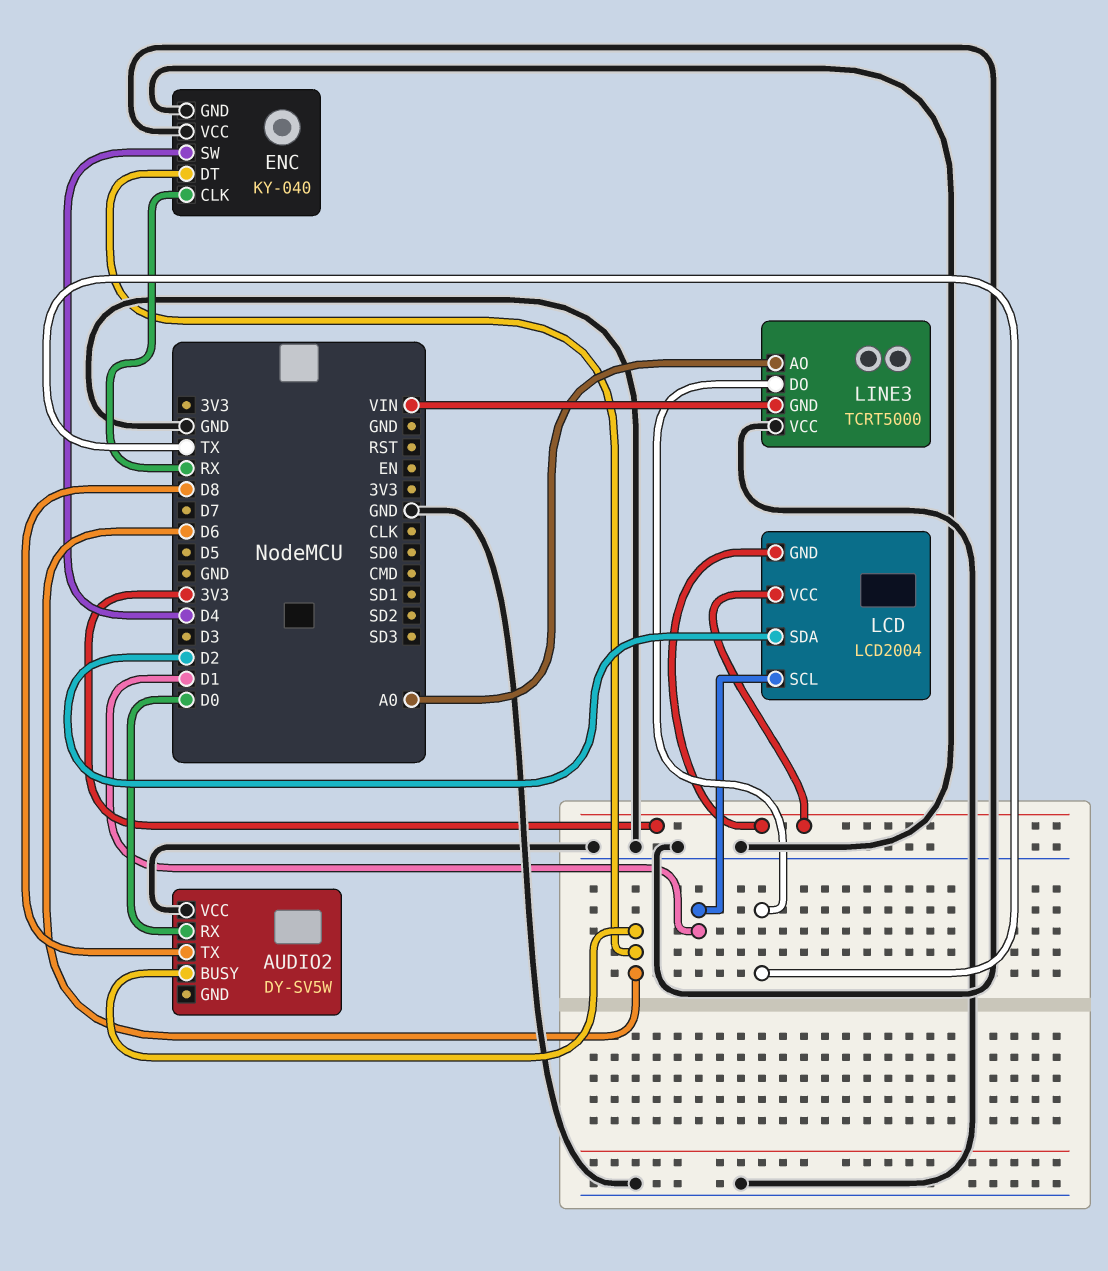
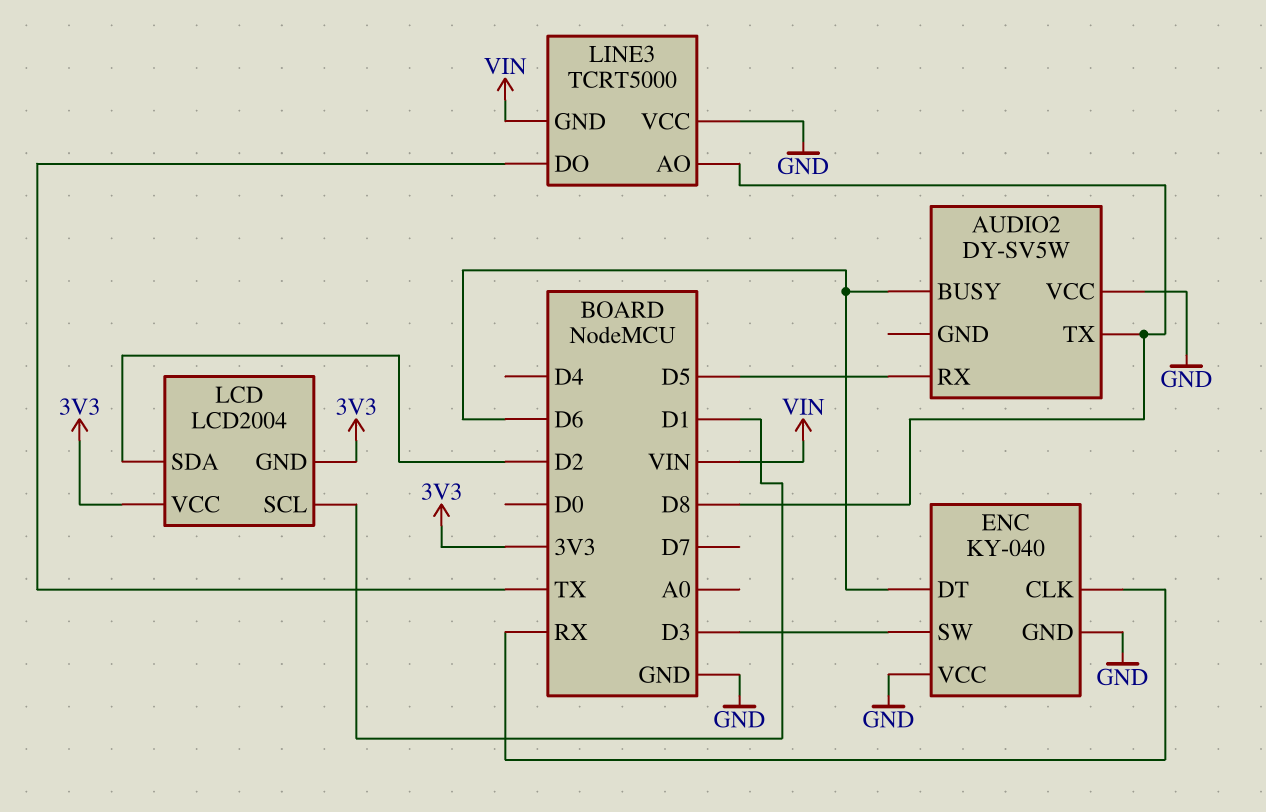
AUDIO2 pin RX: D0 -> D5
ENC pin SW: D4 -> D3
LINE3 pin AO: A0 -> D8

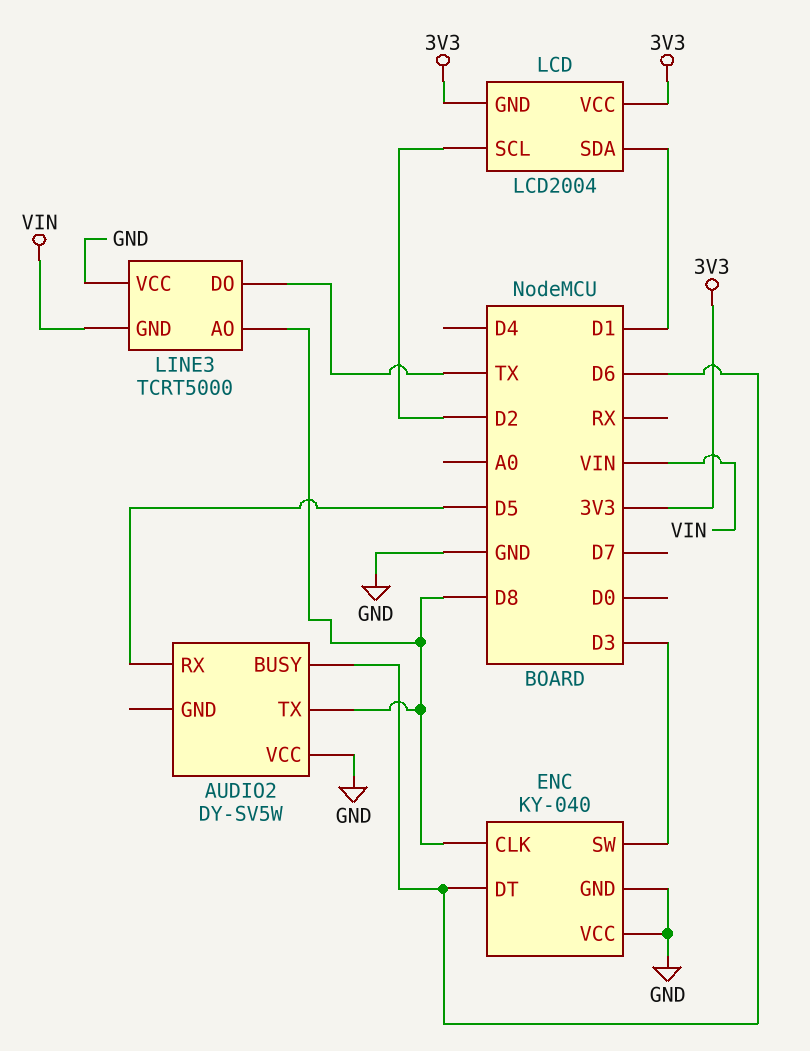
ENC pin CLK: RX -> D8
LCD pin SCL: D1 -> D2
LCD pin SDA: D2 -> D1

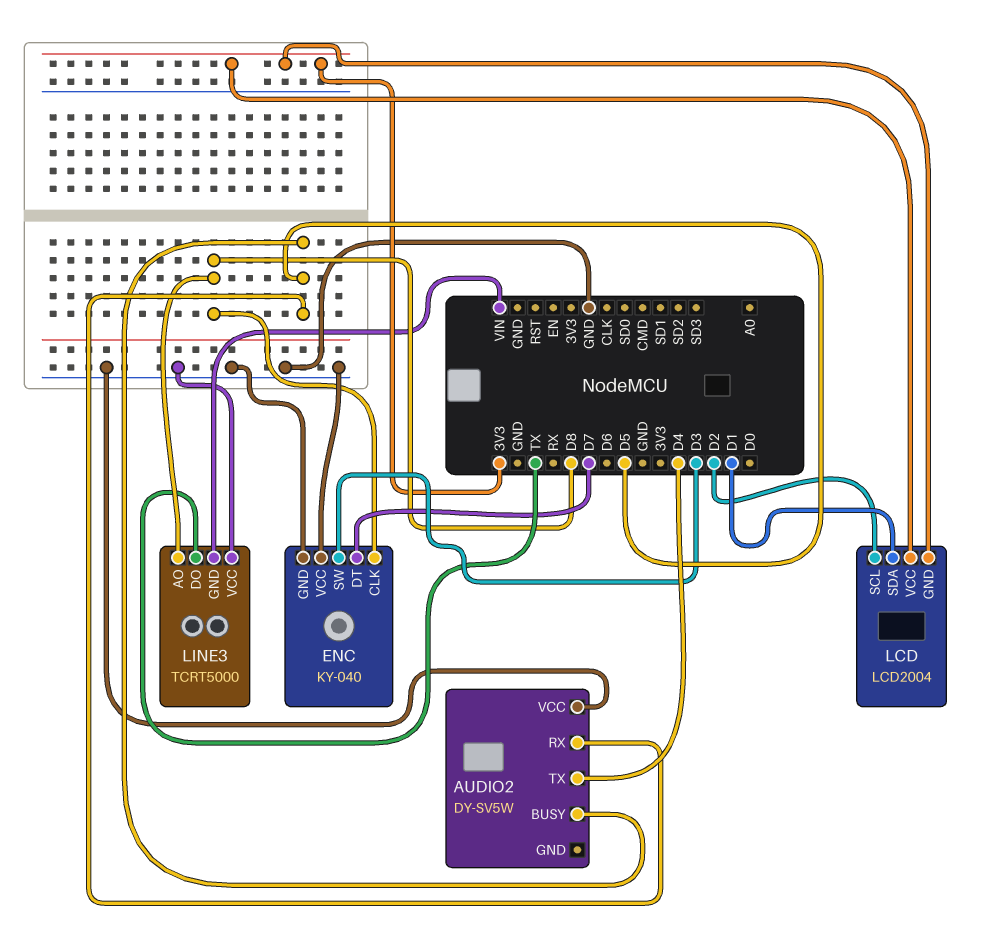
AUDIO2 pin BUSY: D6 -> D5
AUDIO2 pin TX: D8 -> D4
ENC pin DT: D6 -> D7

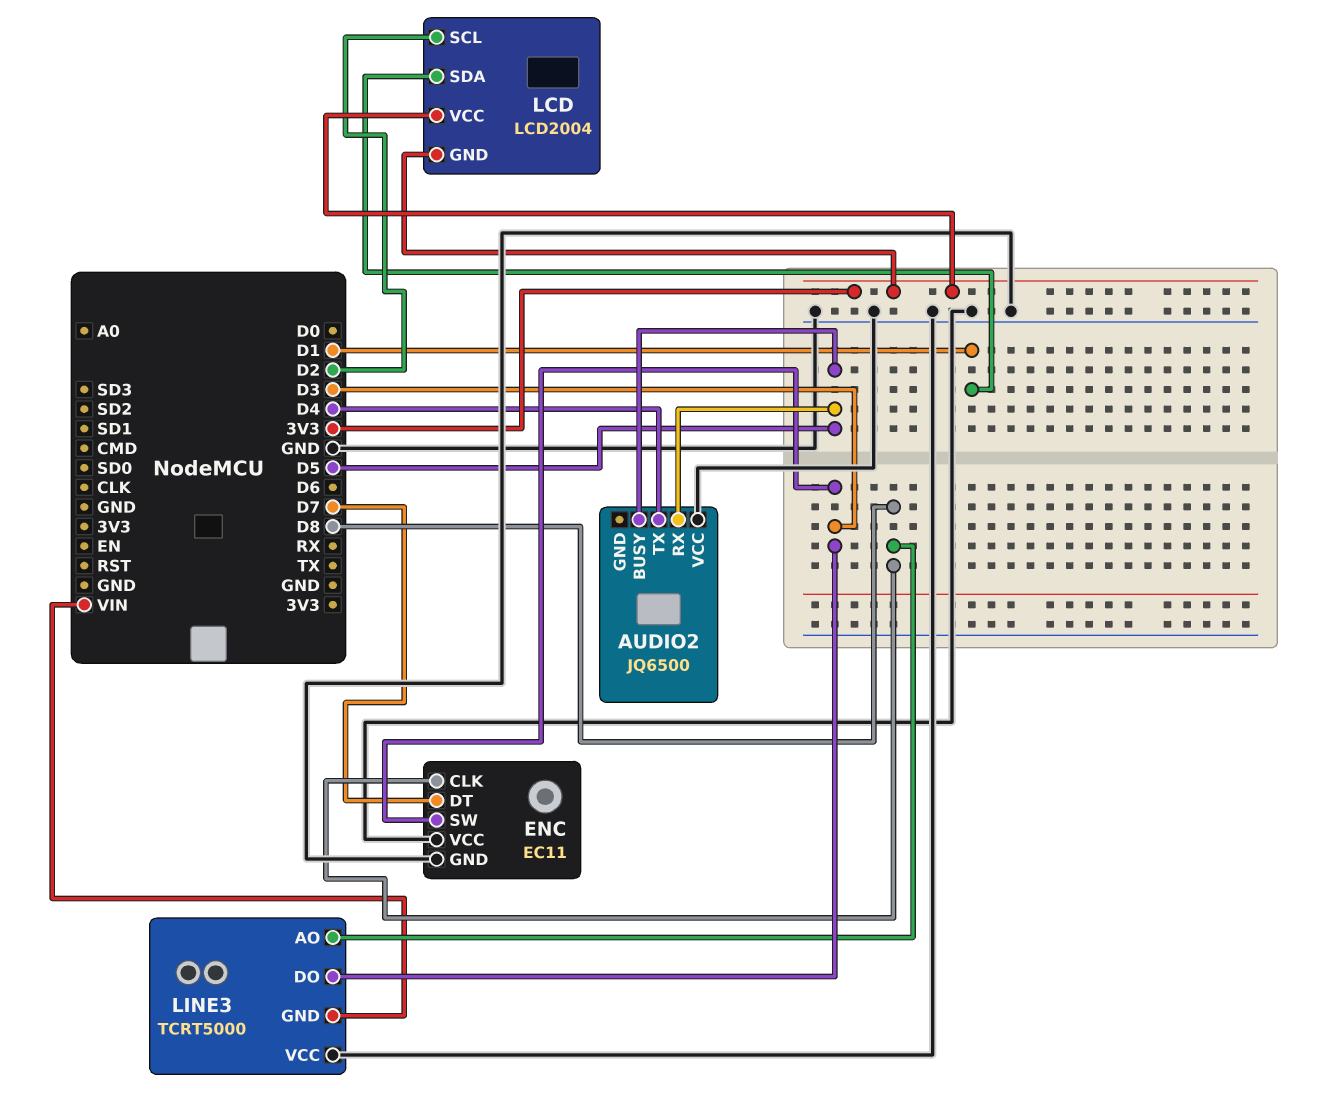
AUDIO2: DY-SV5W -> JQ6500
ENC: KY-040 -> EC11
LINE3 pin DO: TX -> D3

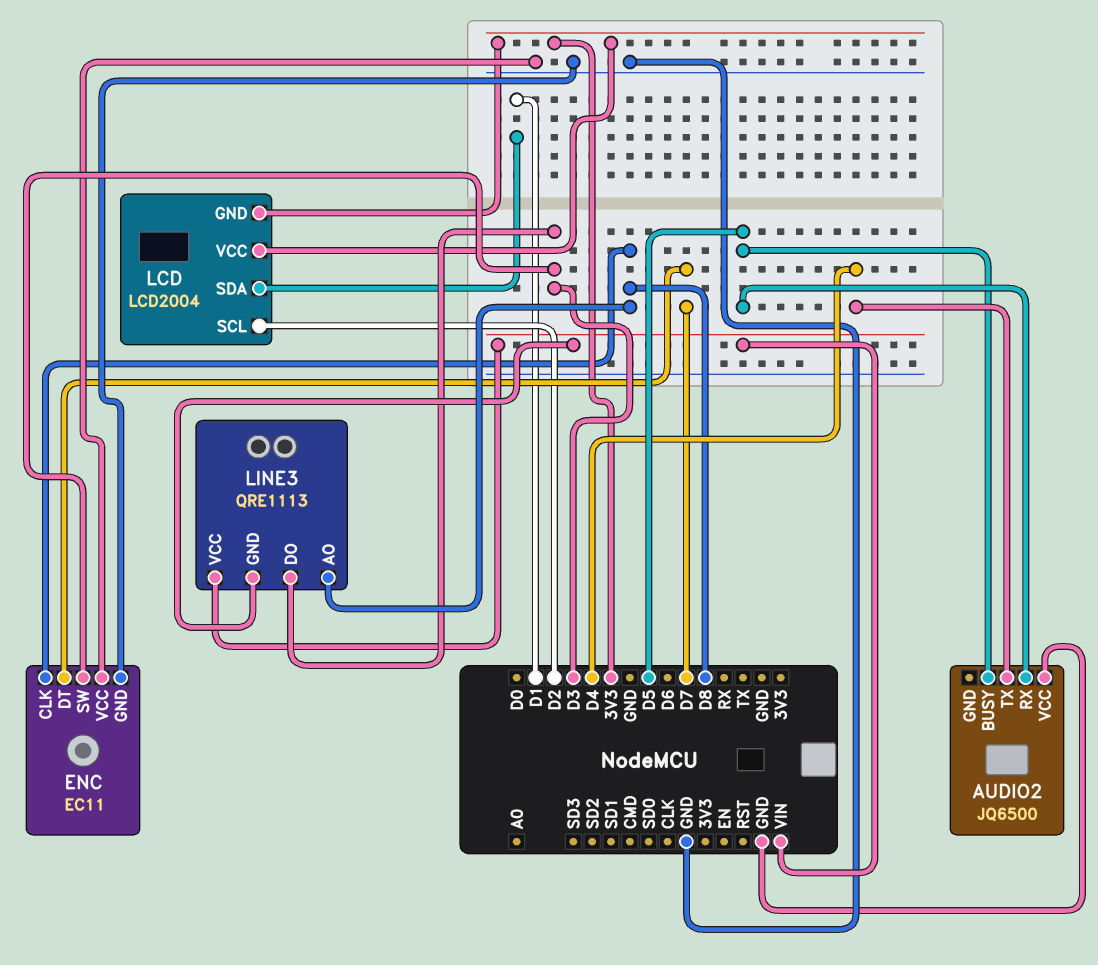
LINE3: TCRT5000 -> QRE1113
LINE3 pin VCC: GND -> VIN

